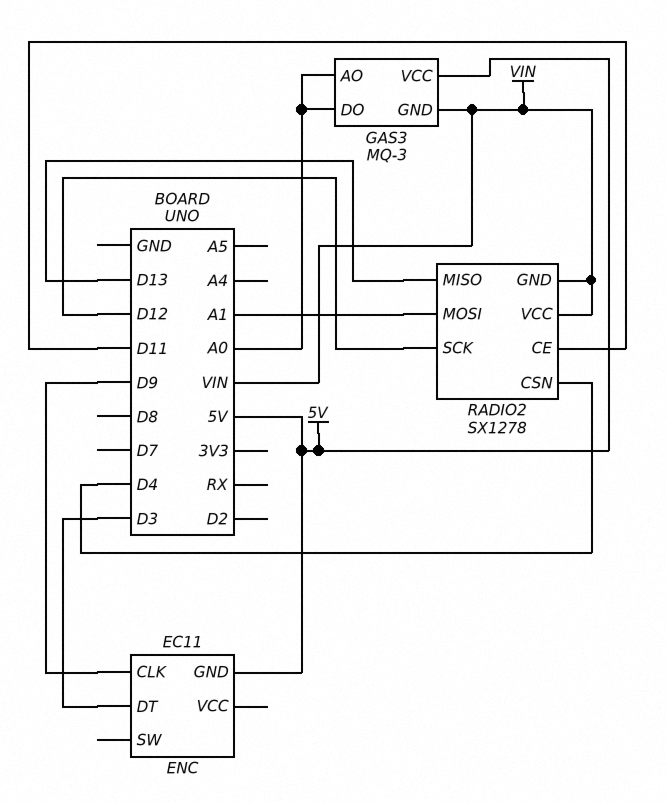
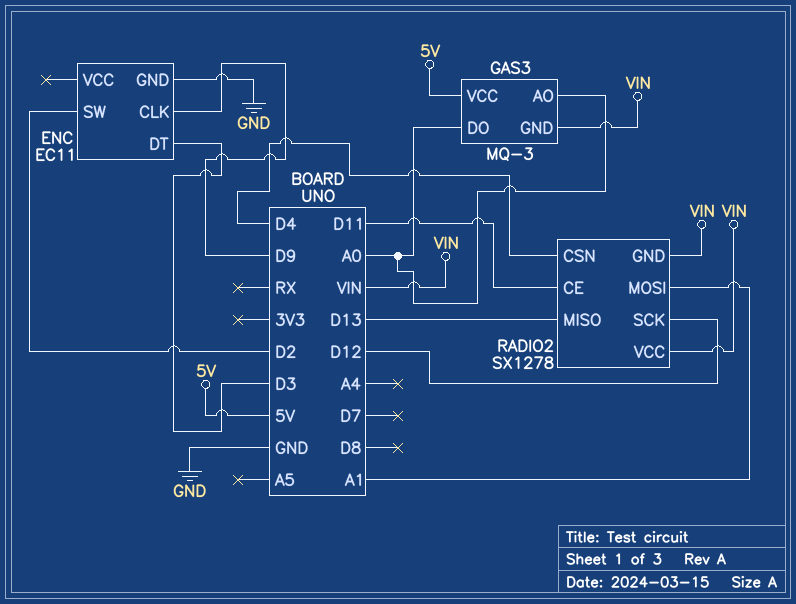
ENC pin GND: 5V -> GND
ENC pin SW: none -> D2

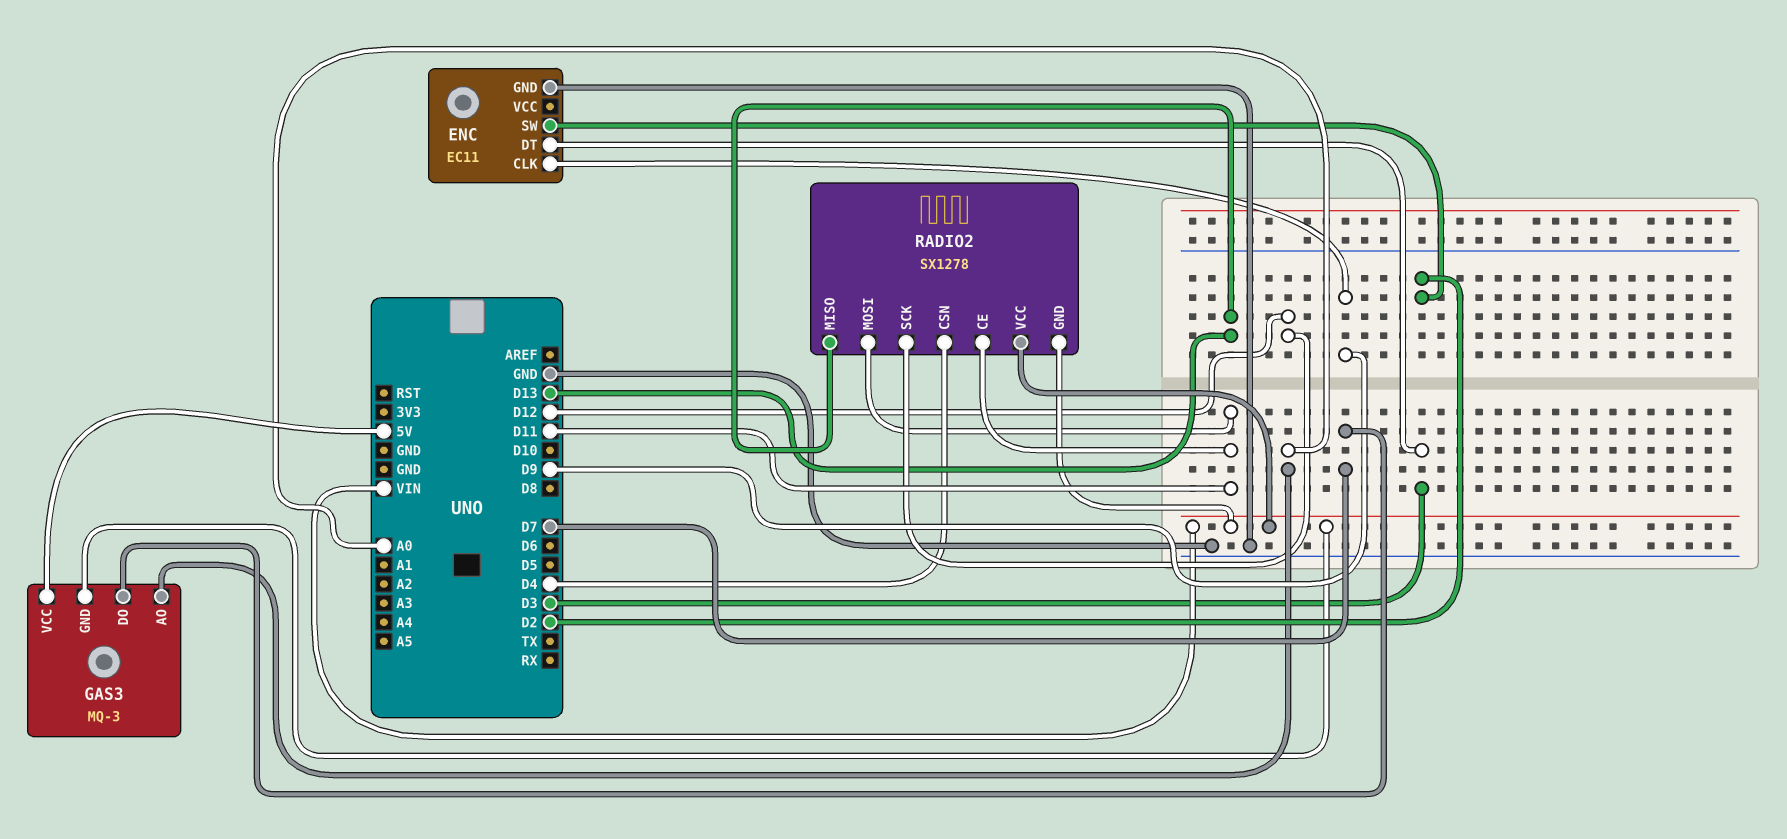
GAS3 pin DO: A0 -> D7
RADIO2 pin MOSI: A1 -> D11

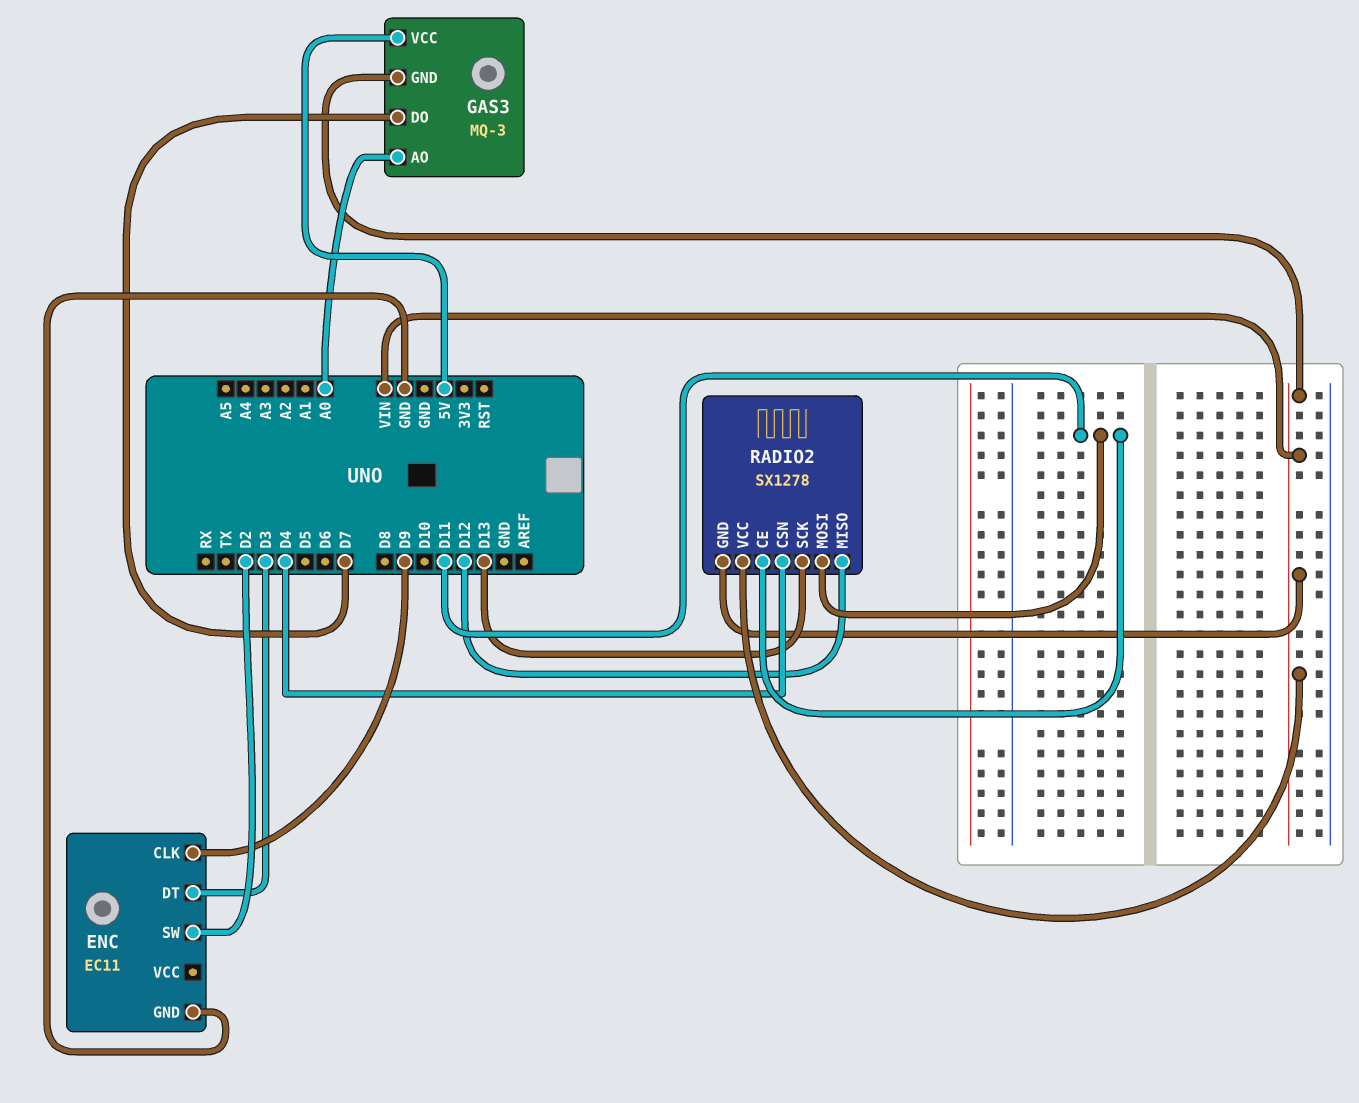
RADIO2 pin MISO: D13 -> D12
RADIO2 pin SCK: D12 -> D13

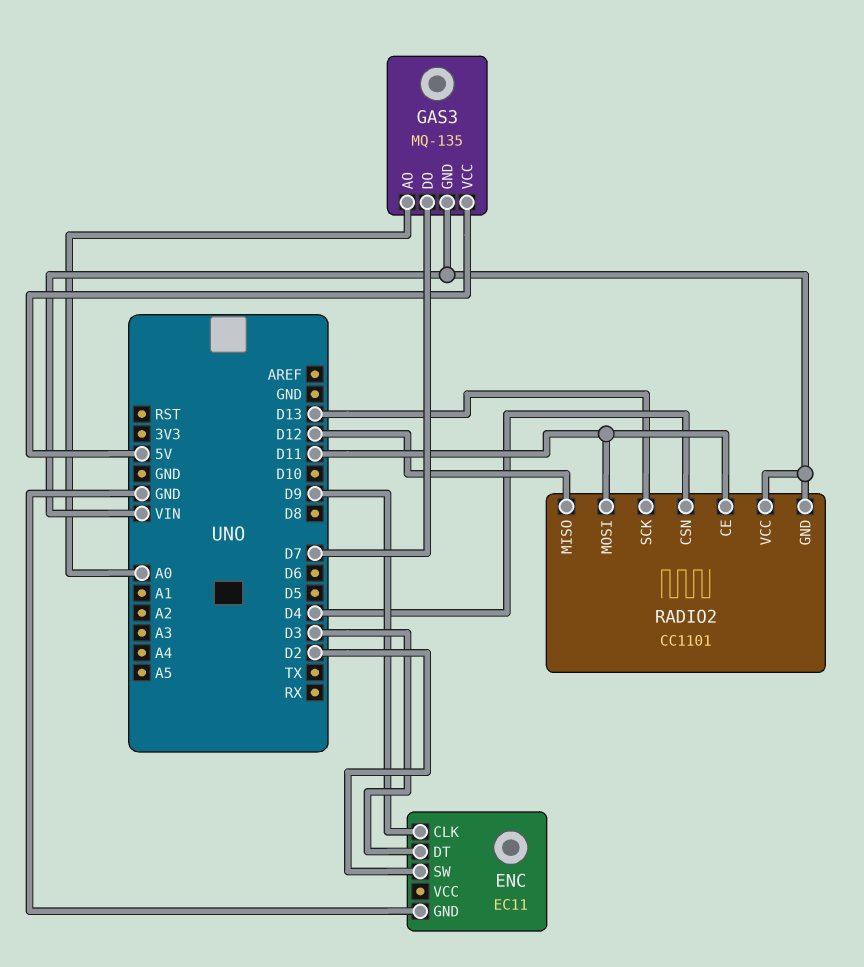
GAS3: MQ-3 -> MQ-135
RADIO2: SX1278 -> CC1101

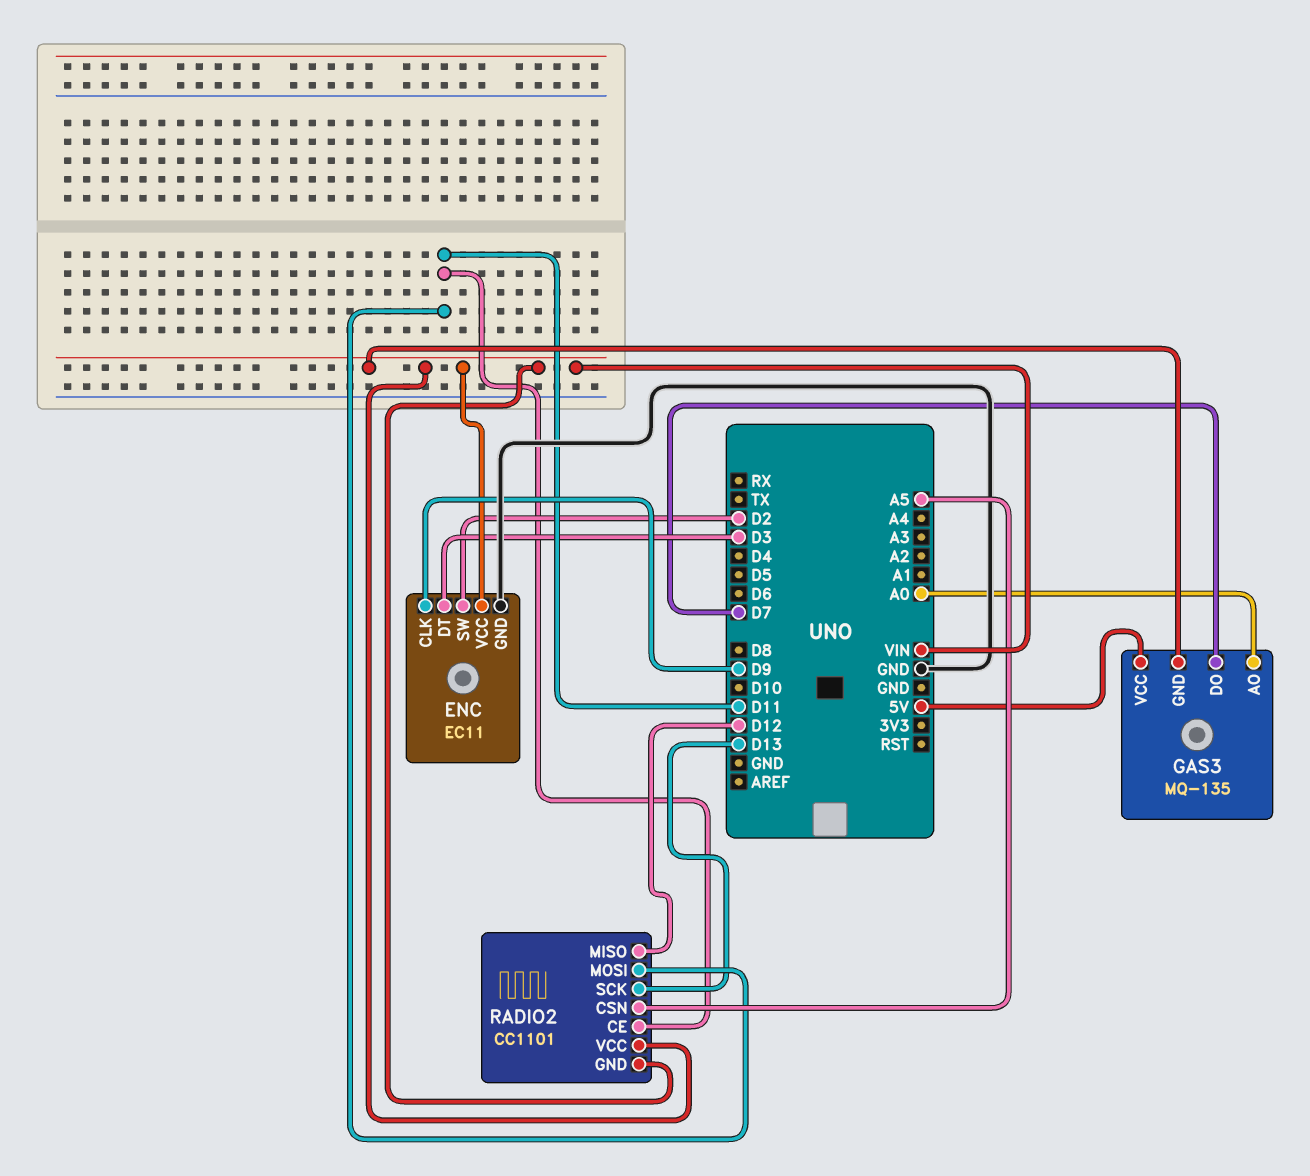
ENC pin VCC: none -> VIN
RADIO2 pin CSN: D4 -> A5

